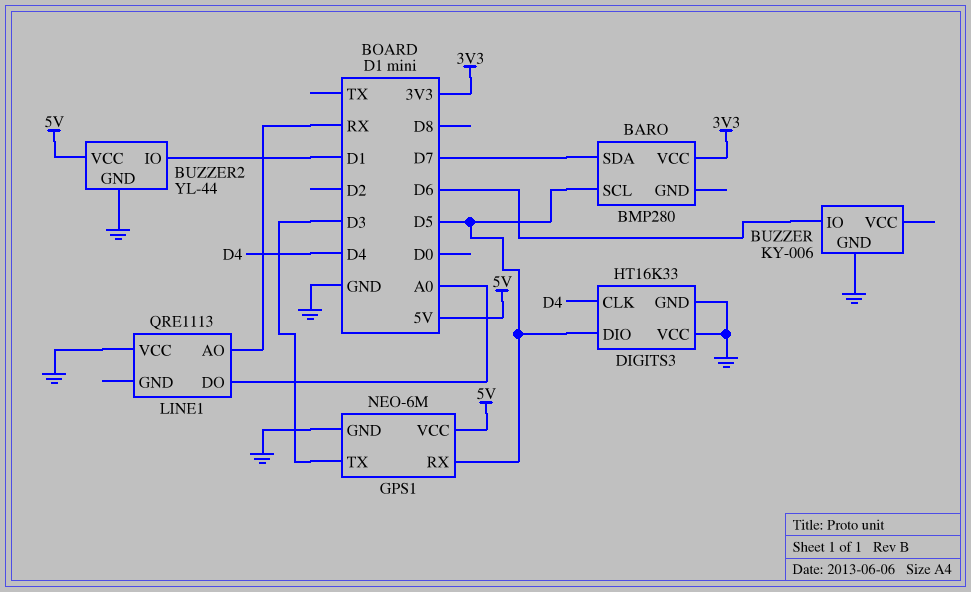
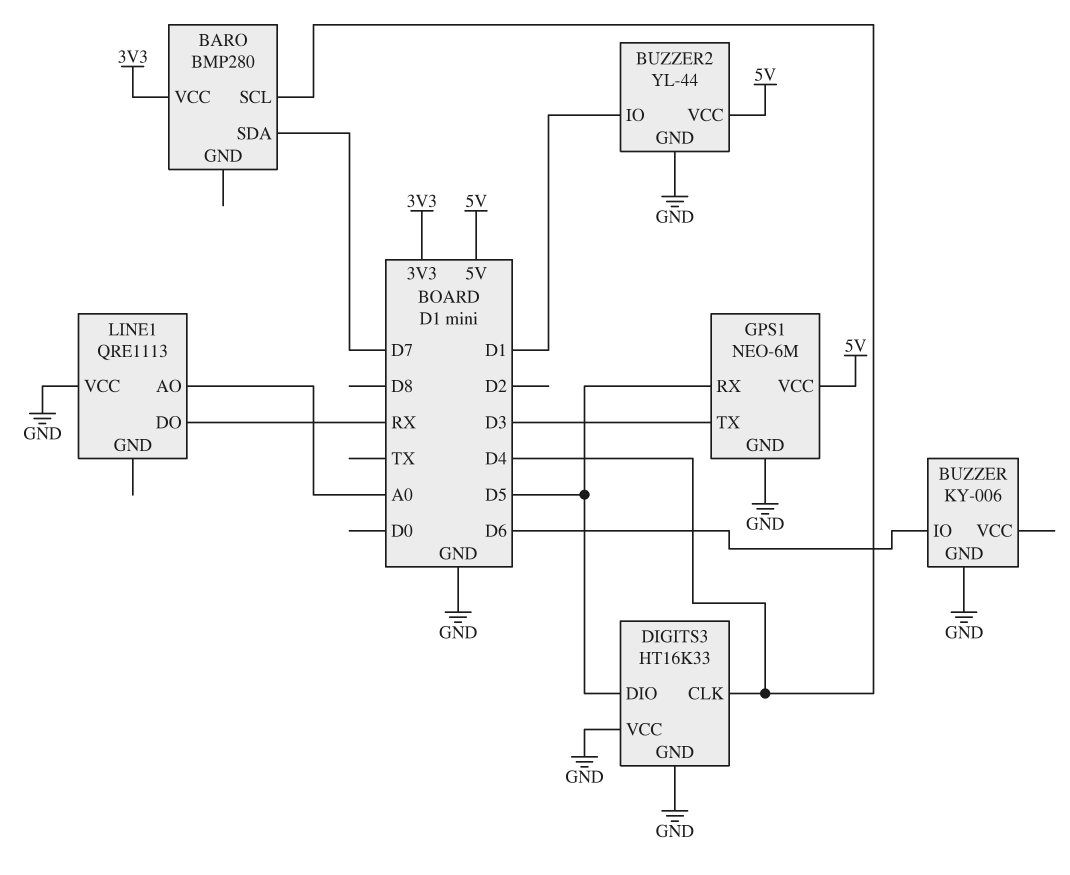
BARO pin SCL: D5 -> D4
LINE1 pin AO: RX -> A0
LINE1 pin DO: A0 -> RX

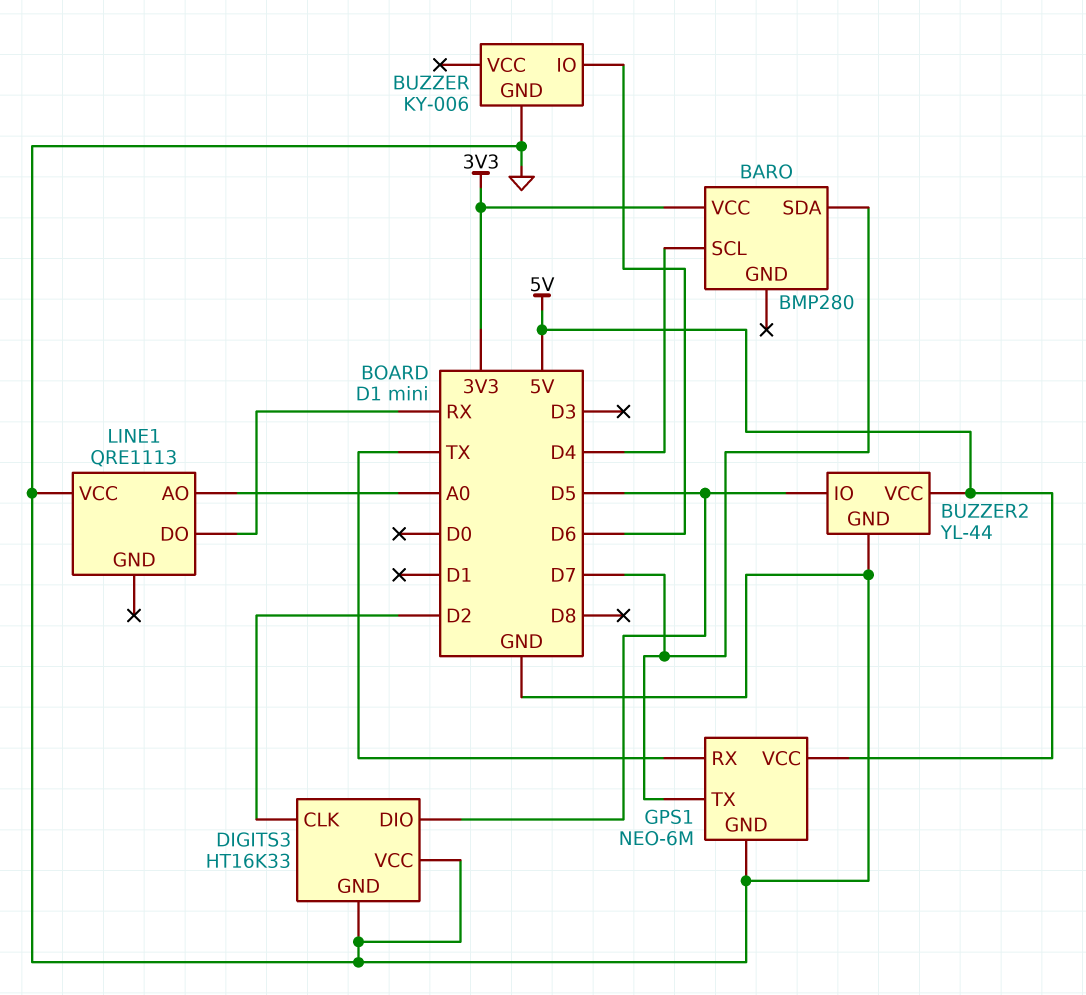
BUZZER2 pin IO: D1 -> D5
DIGITS3 pin CLK: D4 -> D2
GPS1 pin RX: D5 -> TX
GPS1 pin TX: D3 -> D7

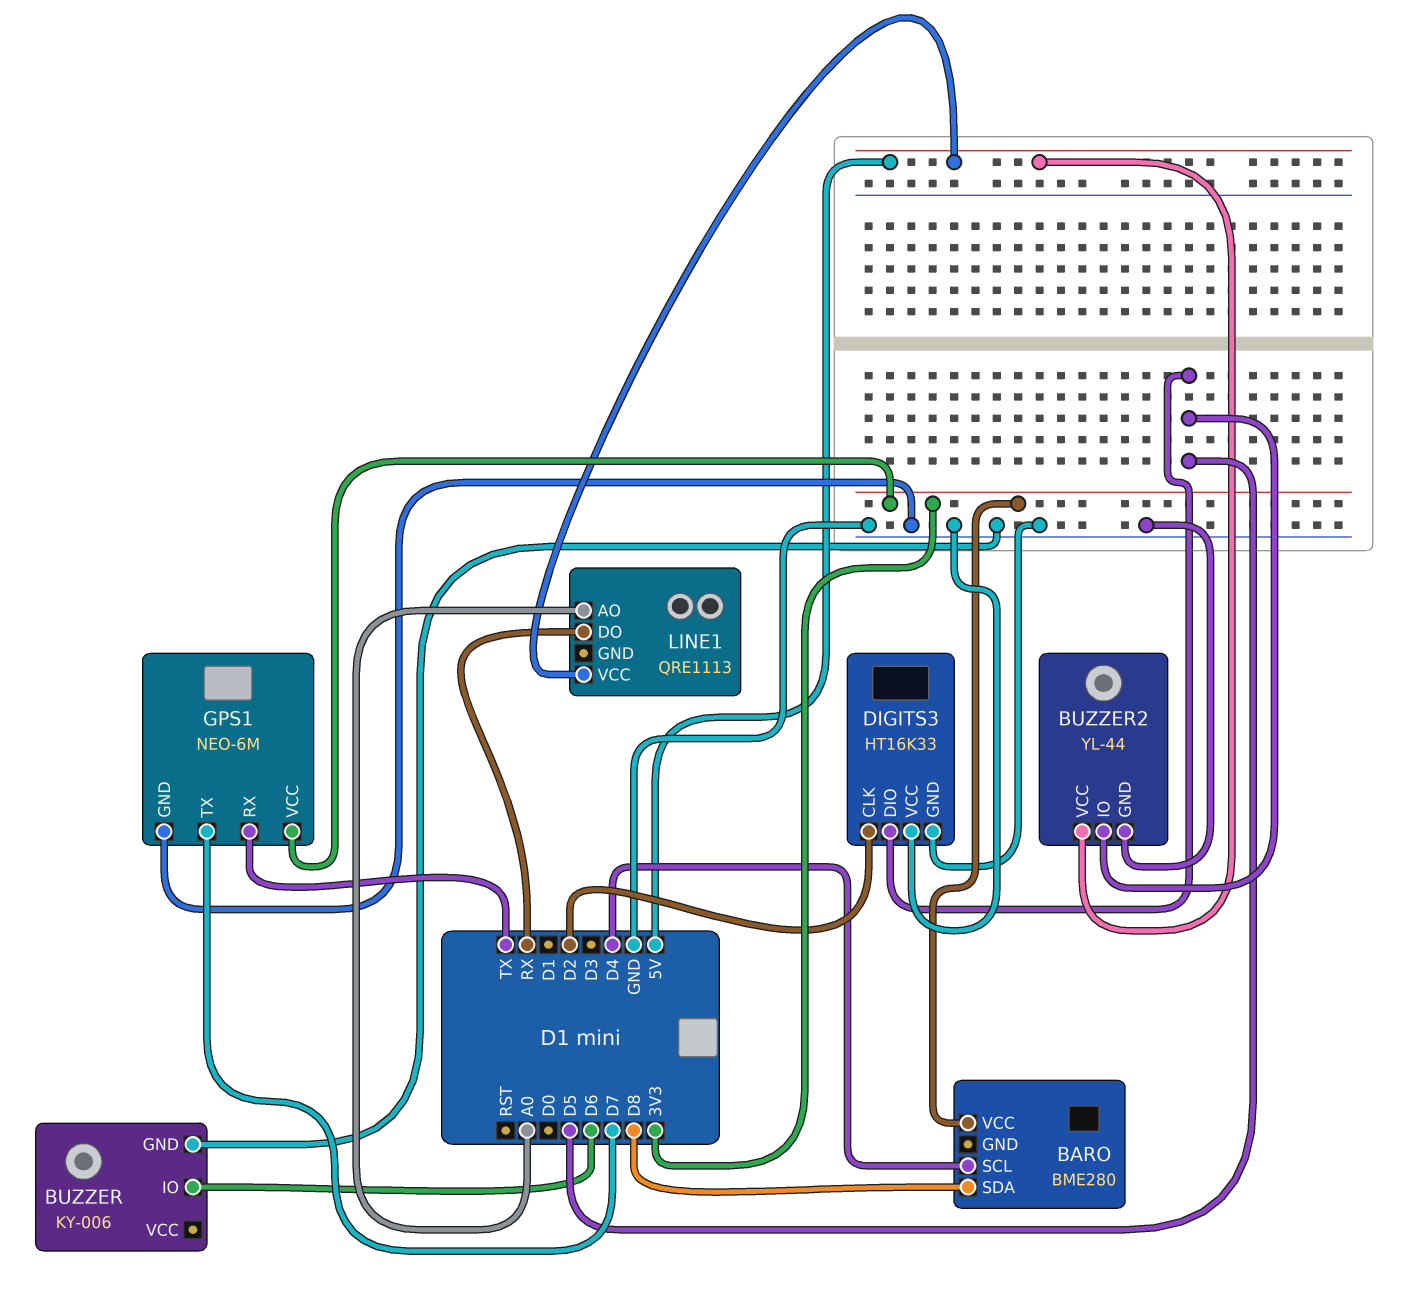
BARO: BMP280 -> BME280
BARO pin SDA: D7 -> D8
GPS1 pin VCC: 5V -> 3V3
LINE1 pin VCC: GND -> 5V

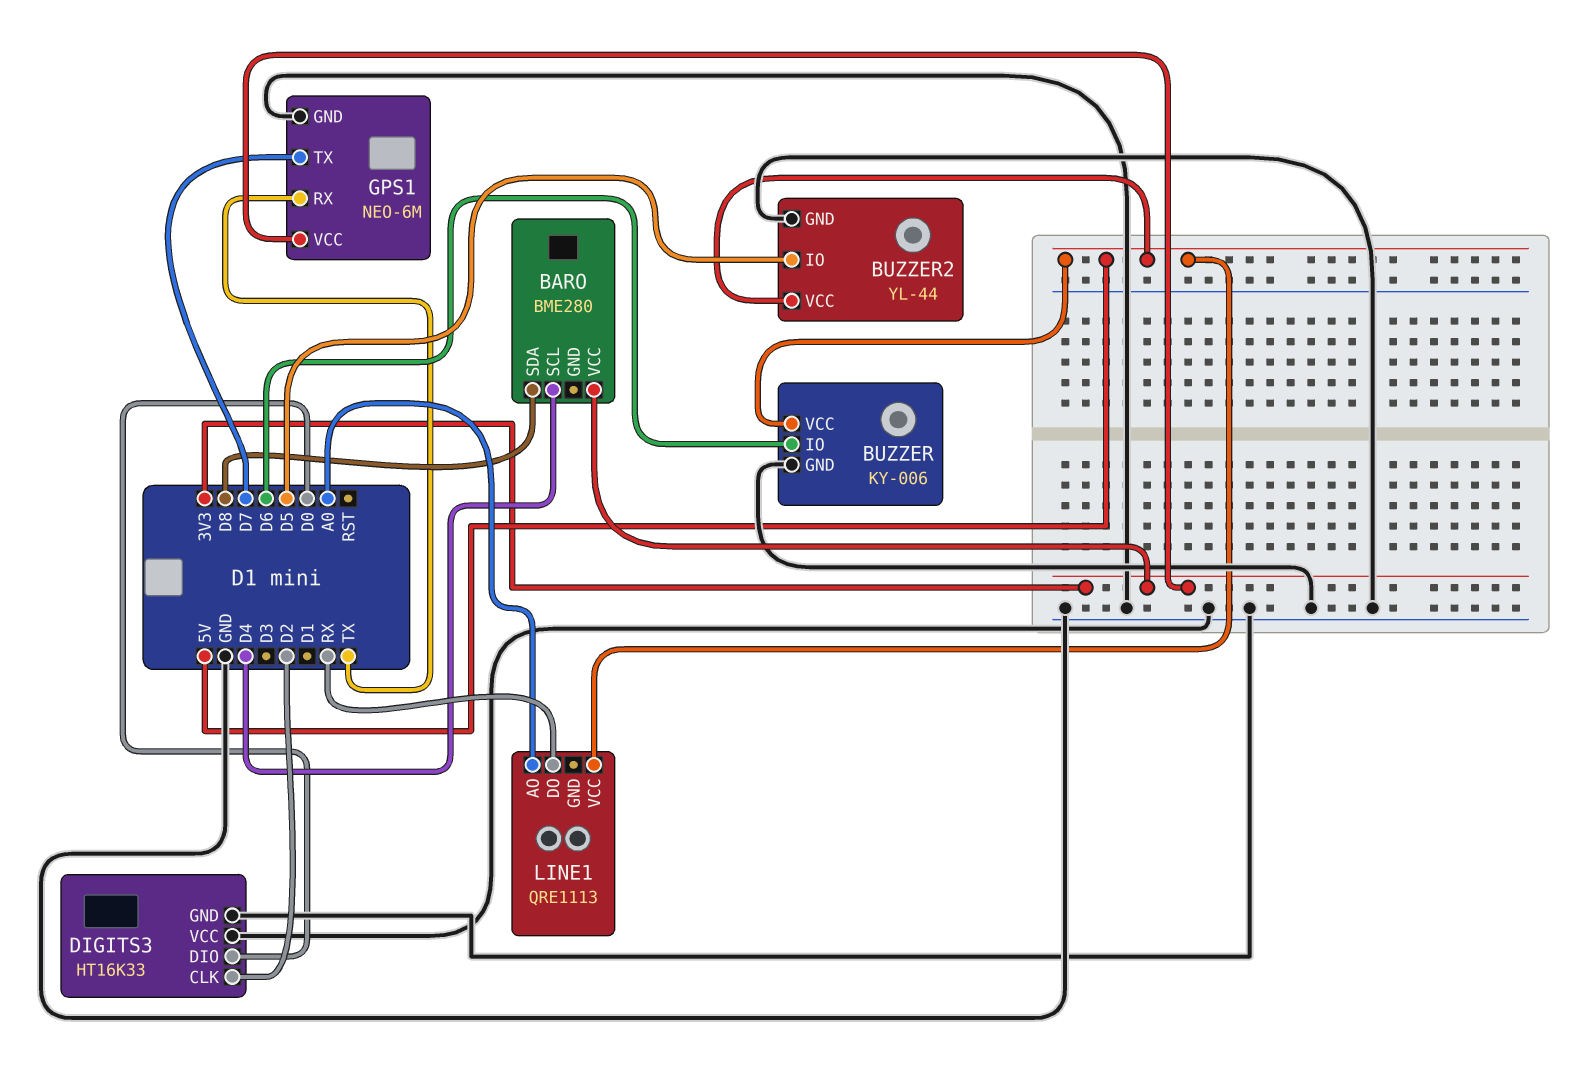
BUZZER pin VCC: none -> 5V
DIGITS3 pin DIO: D5 -> D0

